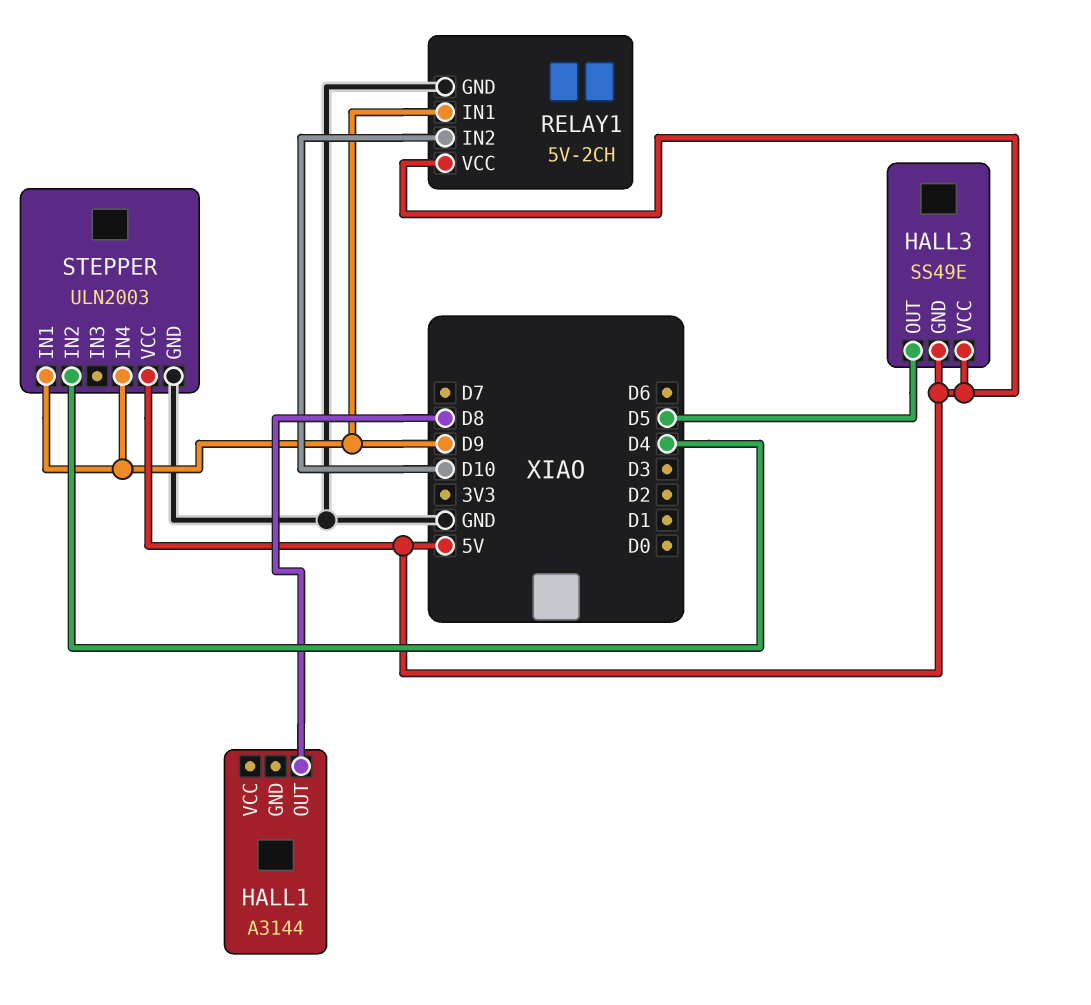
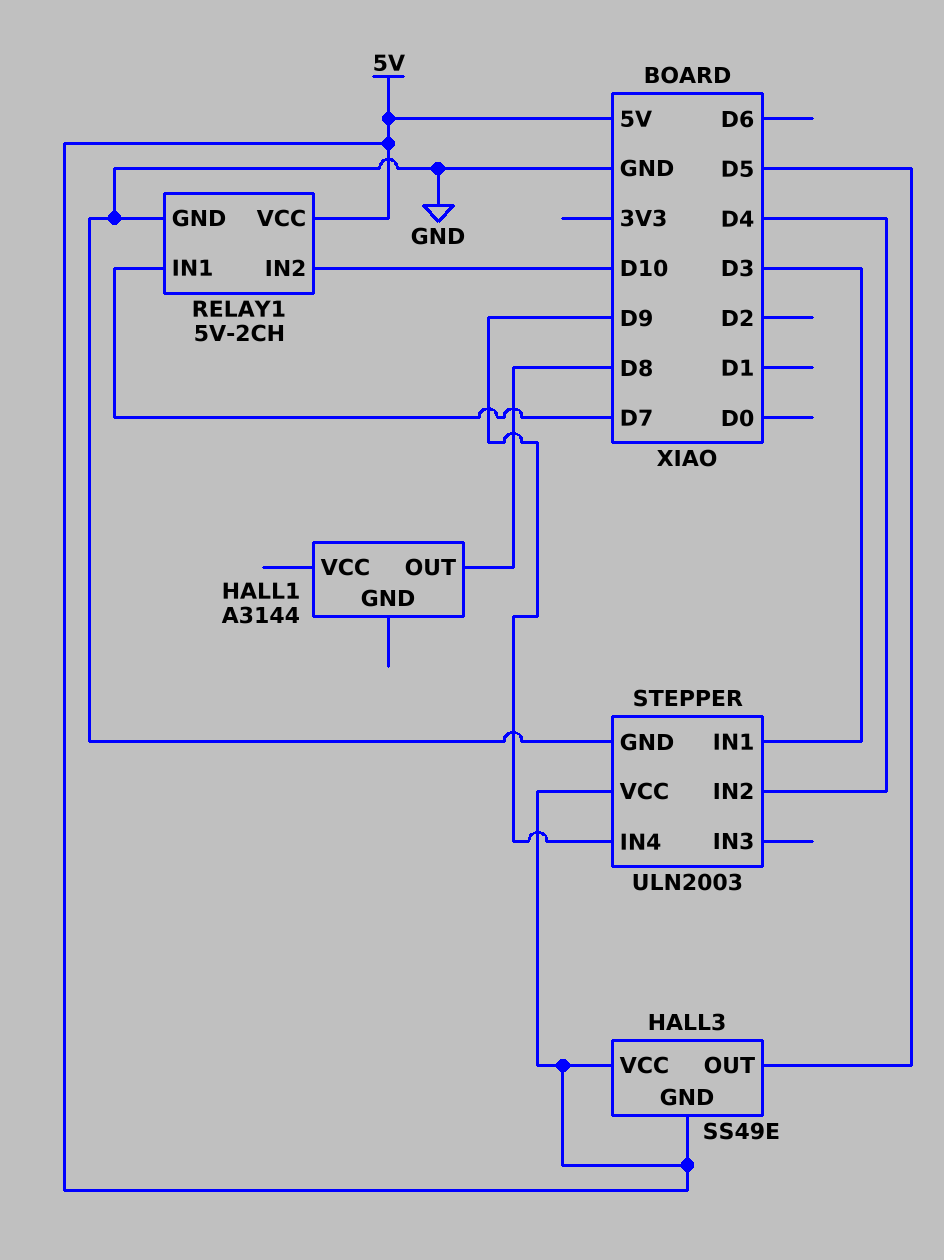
RELAY1 pin IN1: D9 -> D7
STEPPER pin IN1: D9 -> D3

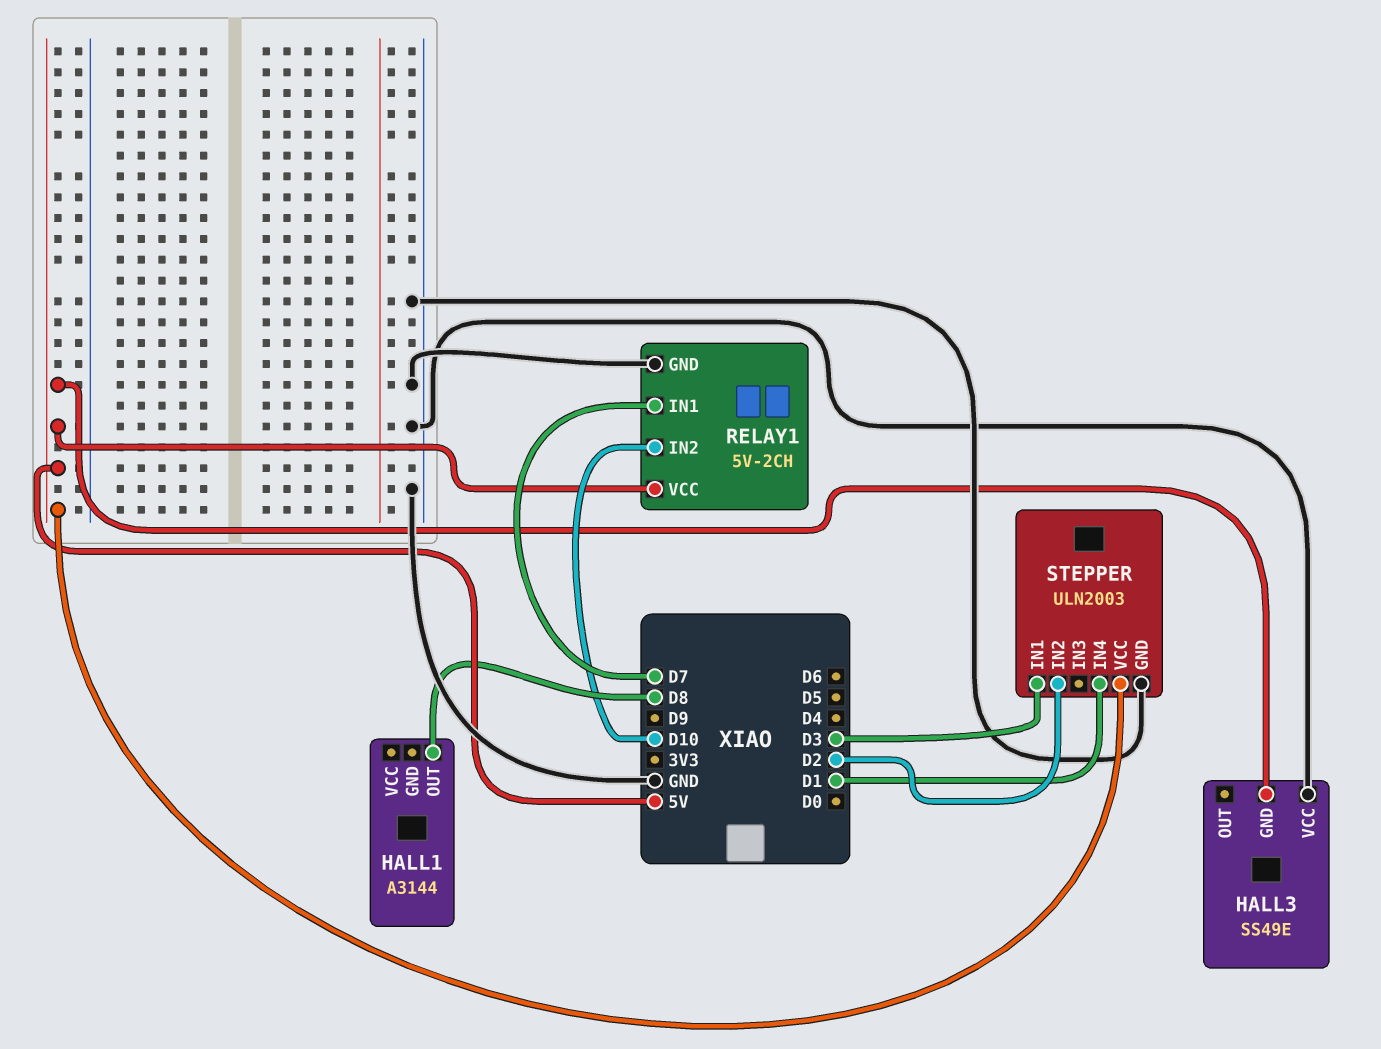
HALL3 pin OUT: D5 -> none
HALL3 pin VCC: 5V -> GND
STEPPER pin IN2: D4 -> D2
STEPPER pin IN4: D9 -> D1

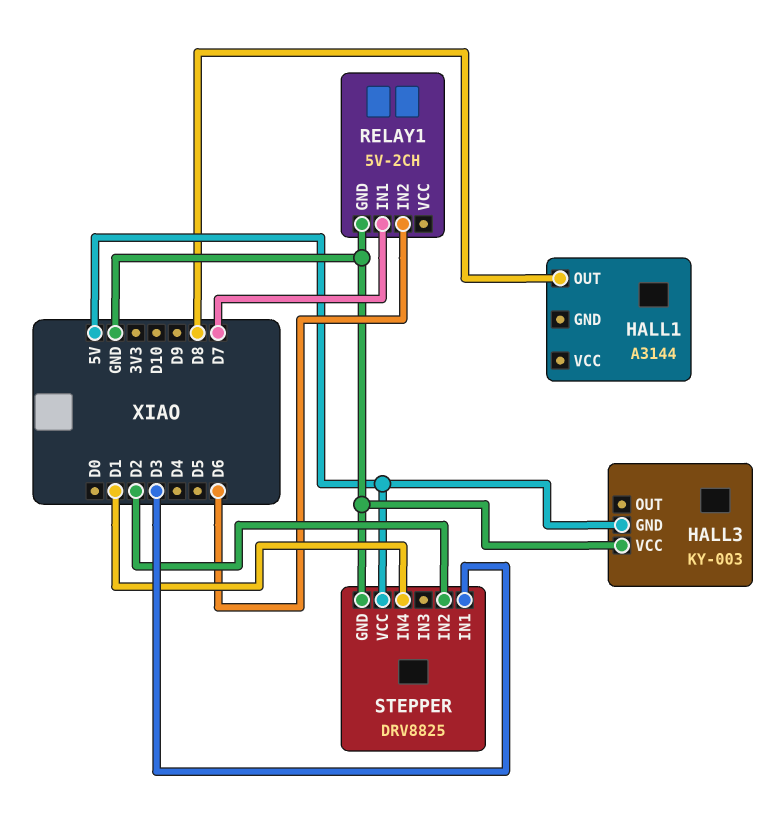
HALL3: SS49E -> KY-003
RELAY1 pin IN2: D10 -> D6
RELAY1 pin VCC: 5V -> none
STEPPER: ULN2003 -> DRV8825

